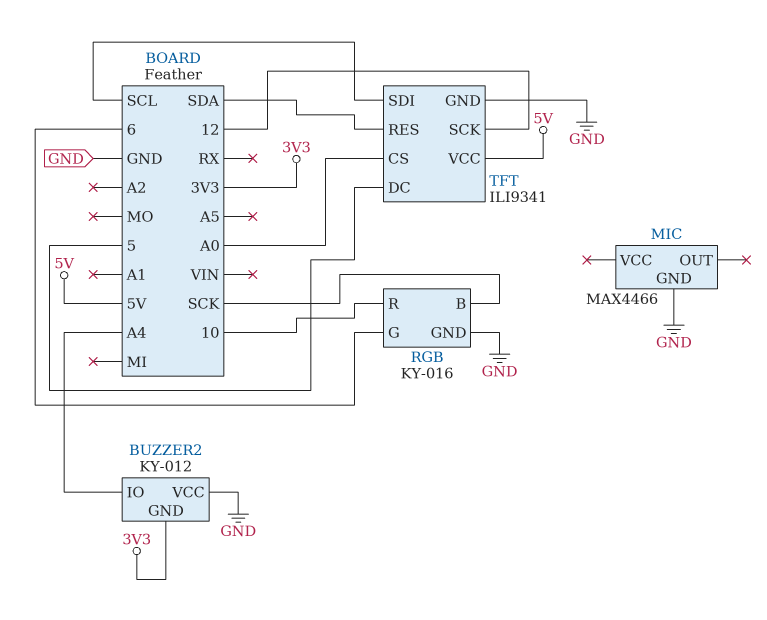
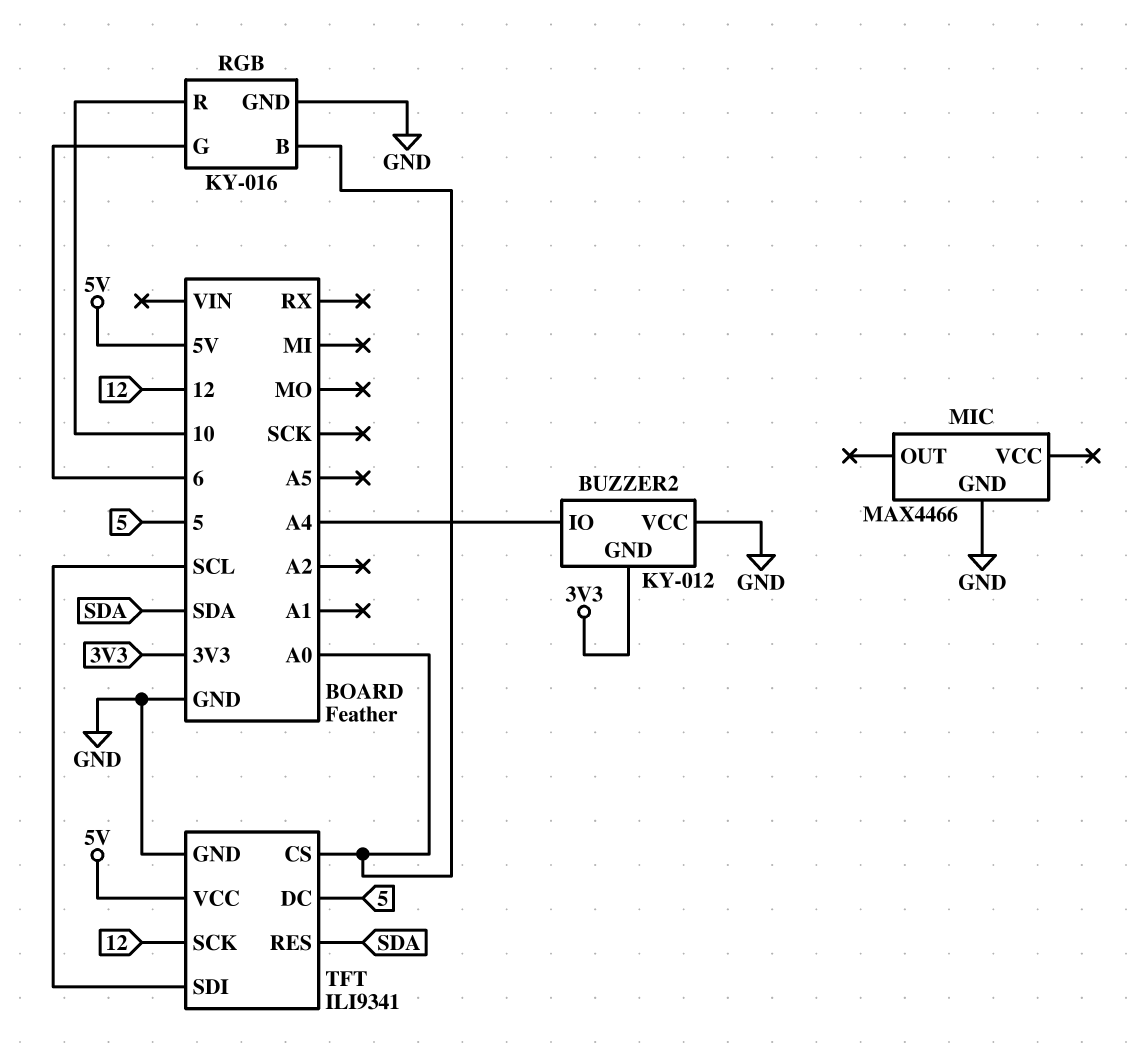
RGB pin B: SCK -> A0

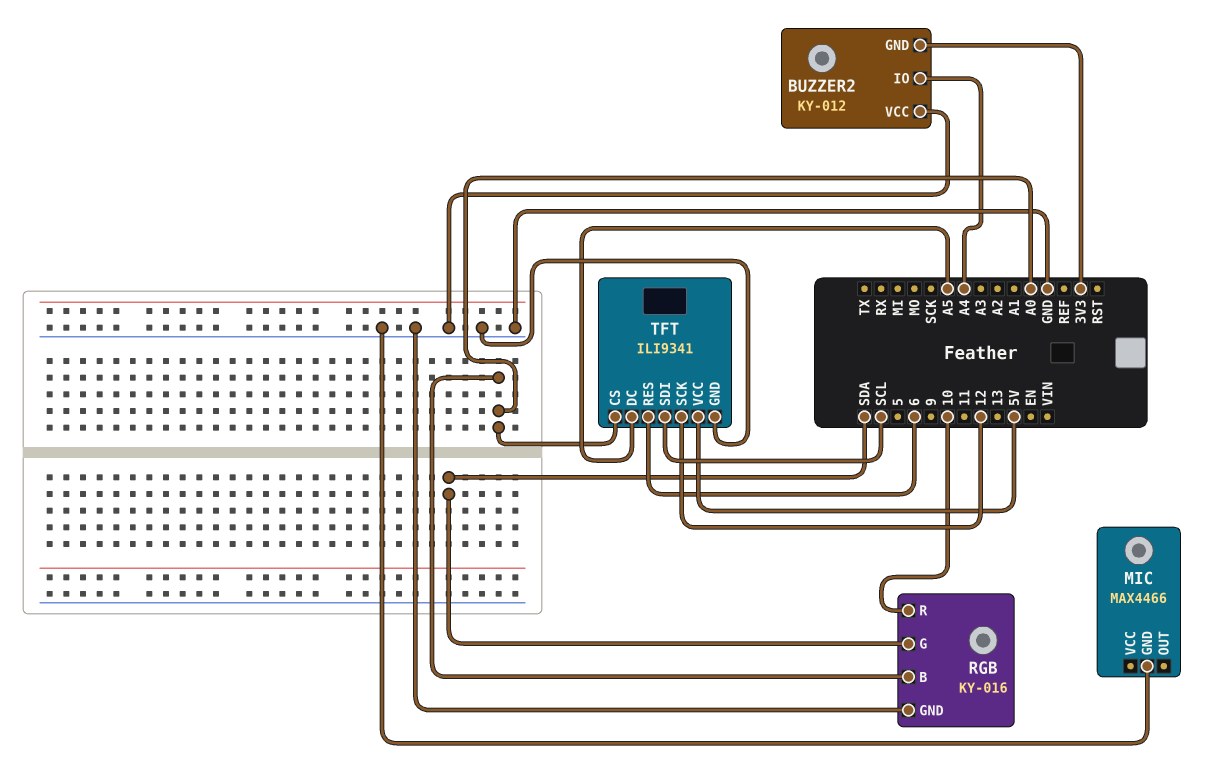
RGB pin G: 6 -> SDA
TFT pin DC: 5 -> A5
TFT pin RES: SDA -> 6

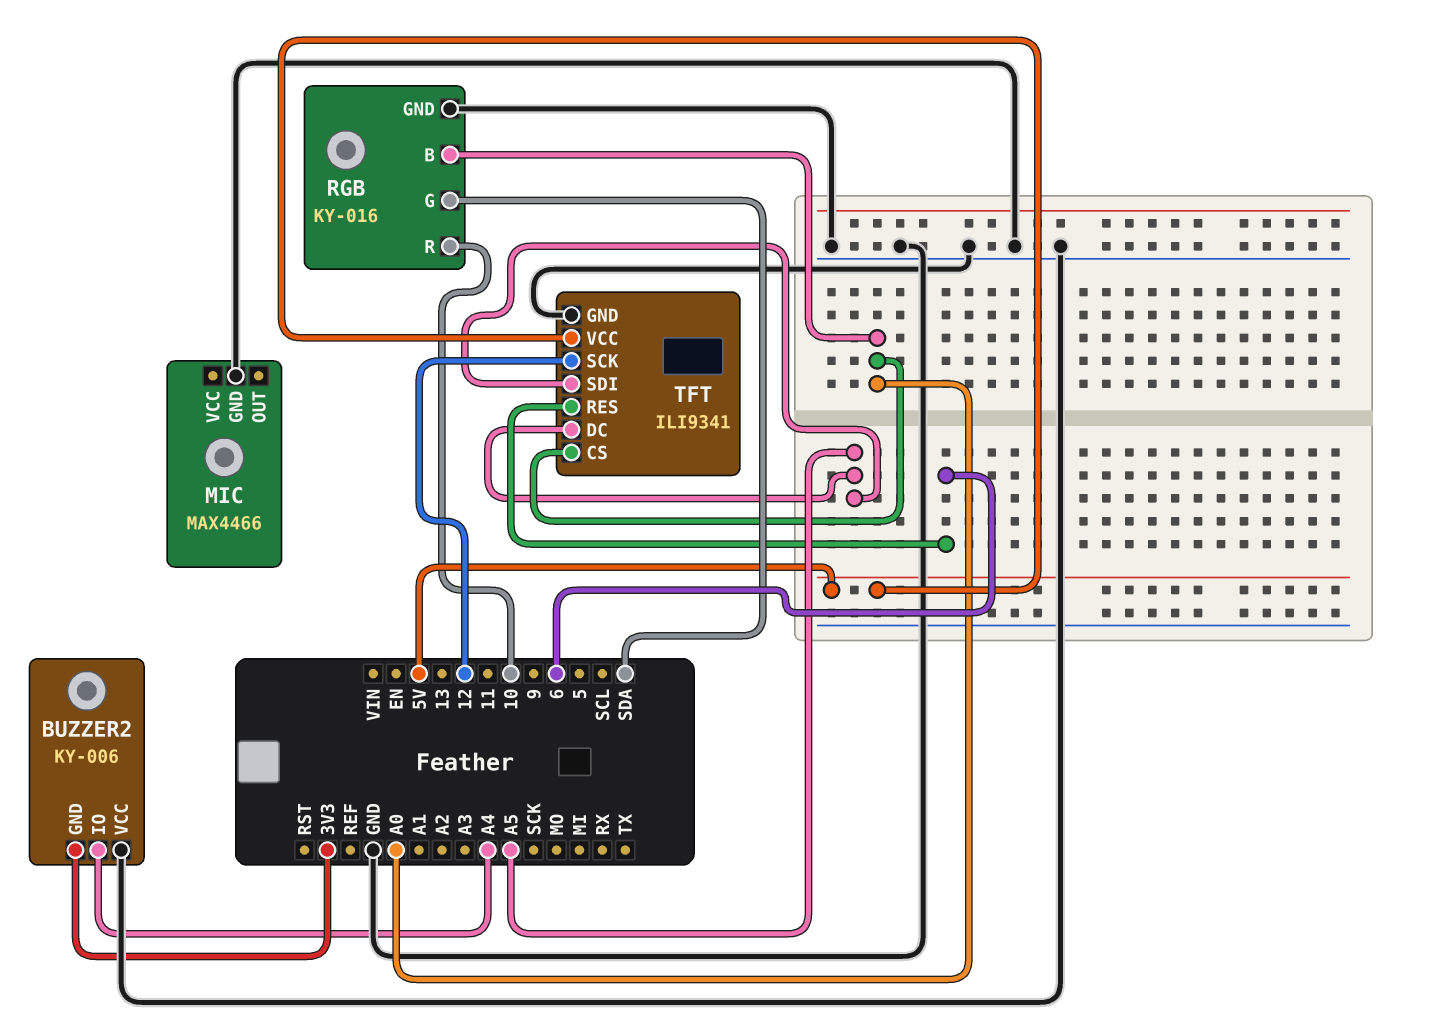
BUZZER2: KY-012 -> KY-006
TFT pin SDI: SCL -> A5

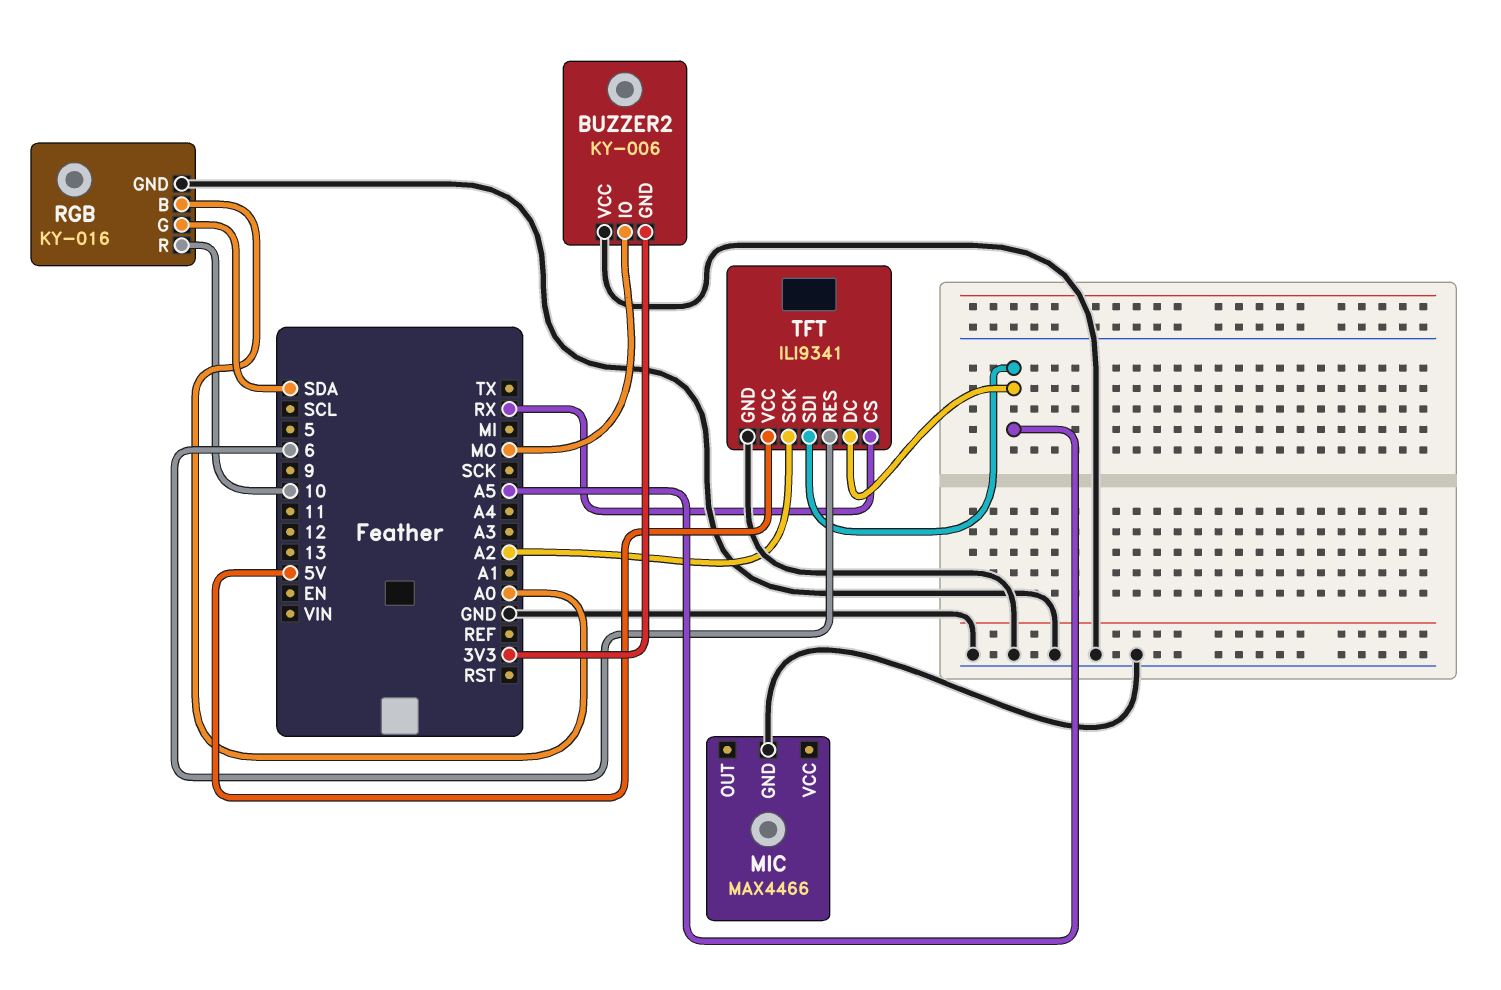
BUZZER2 pin IO: A4 -> MO
TFT pin CS: A0 -> RX
TFT pin SCK: 12 -> A2

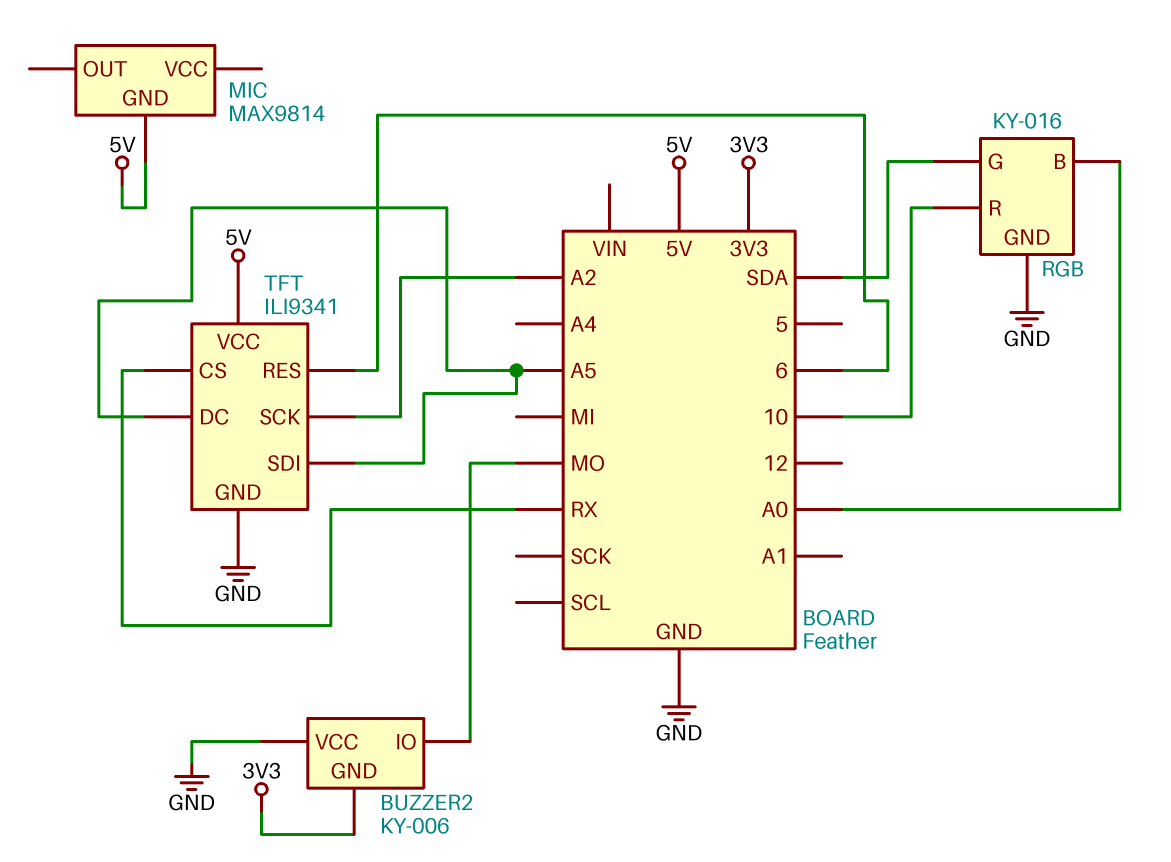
MIC: MAX4466 -> MAX9814
MIC pin GND: GND -> 5V

